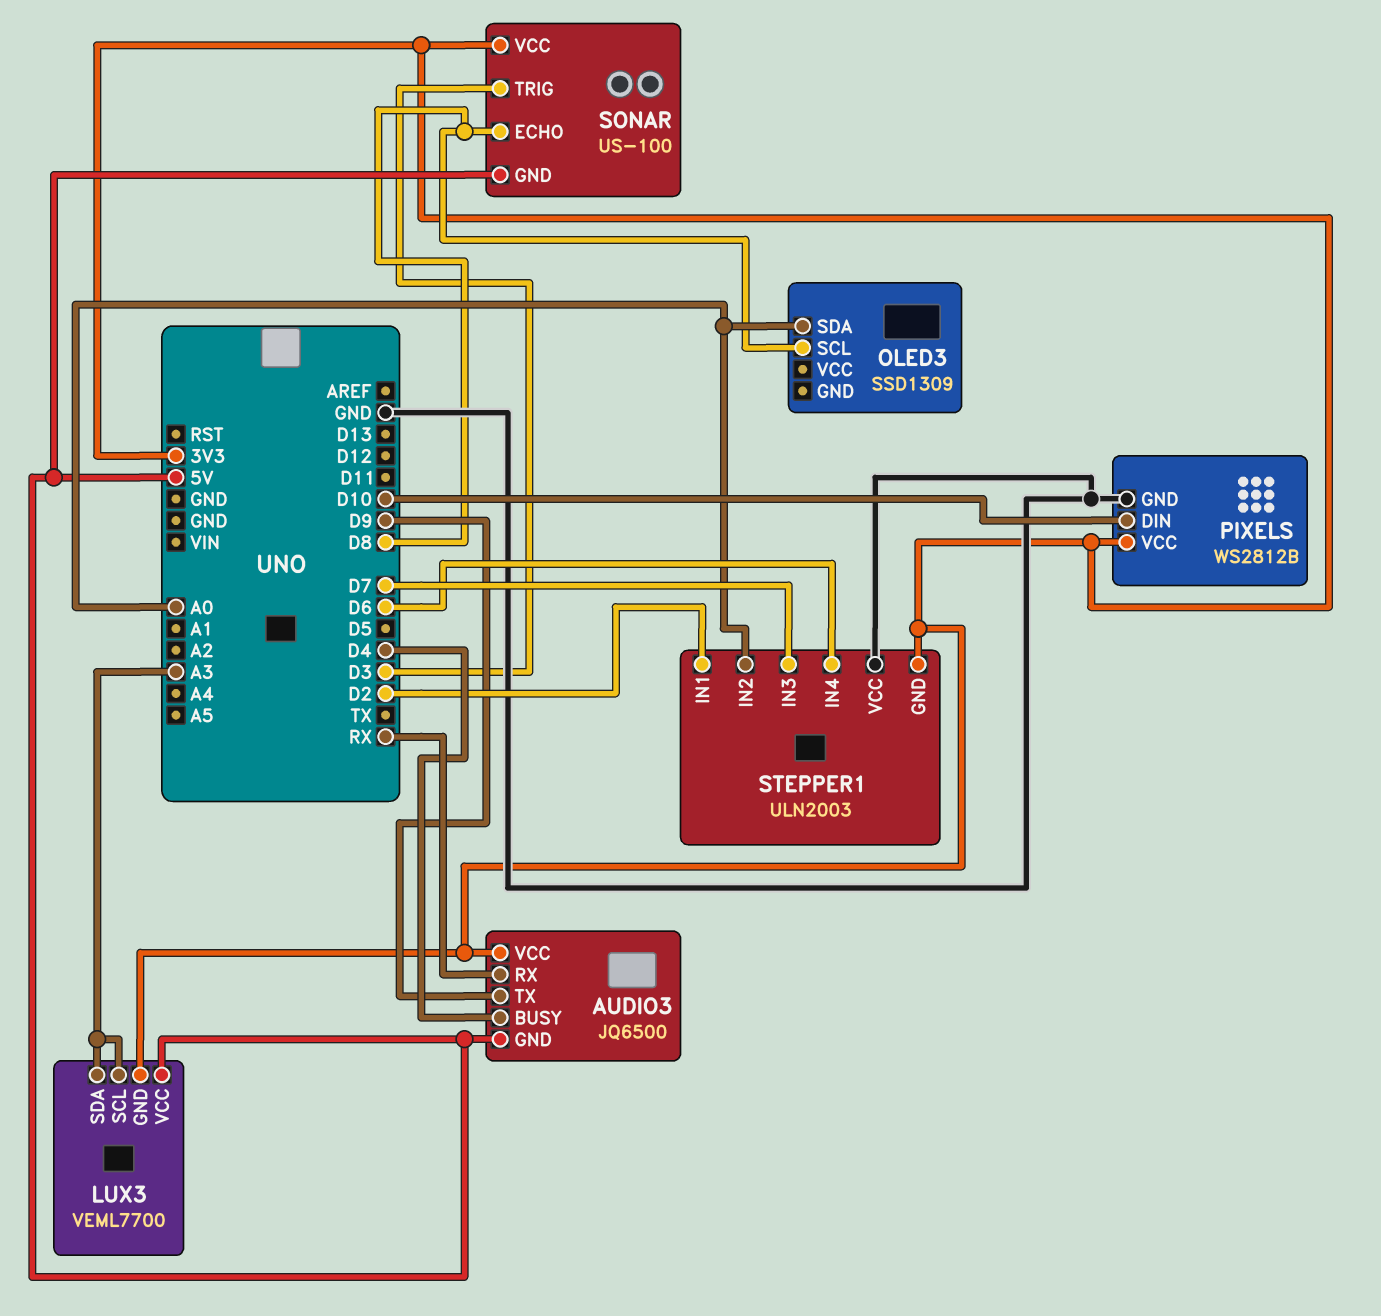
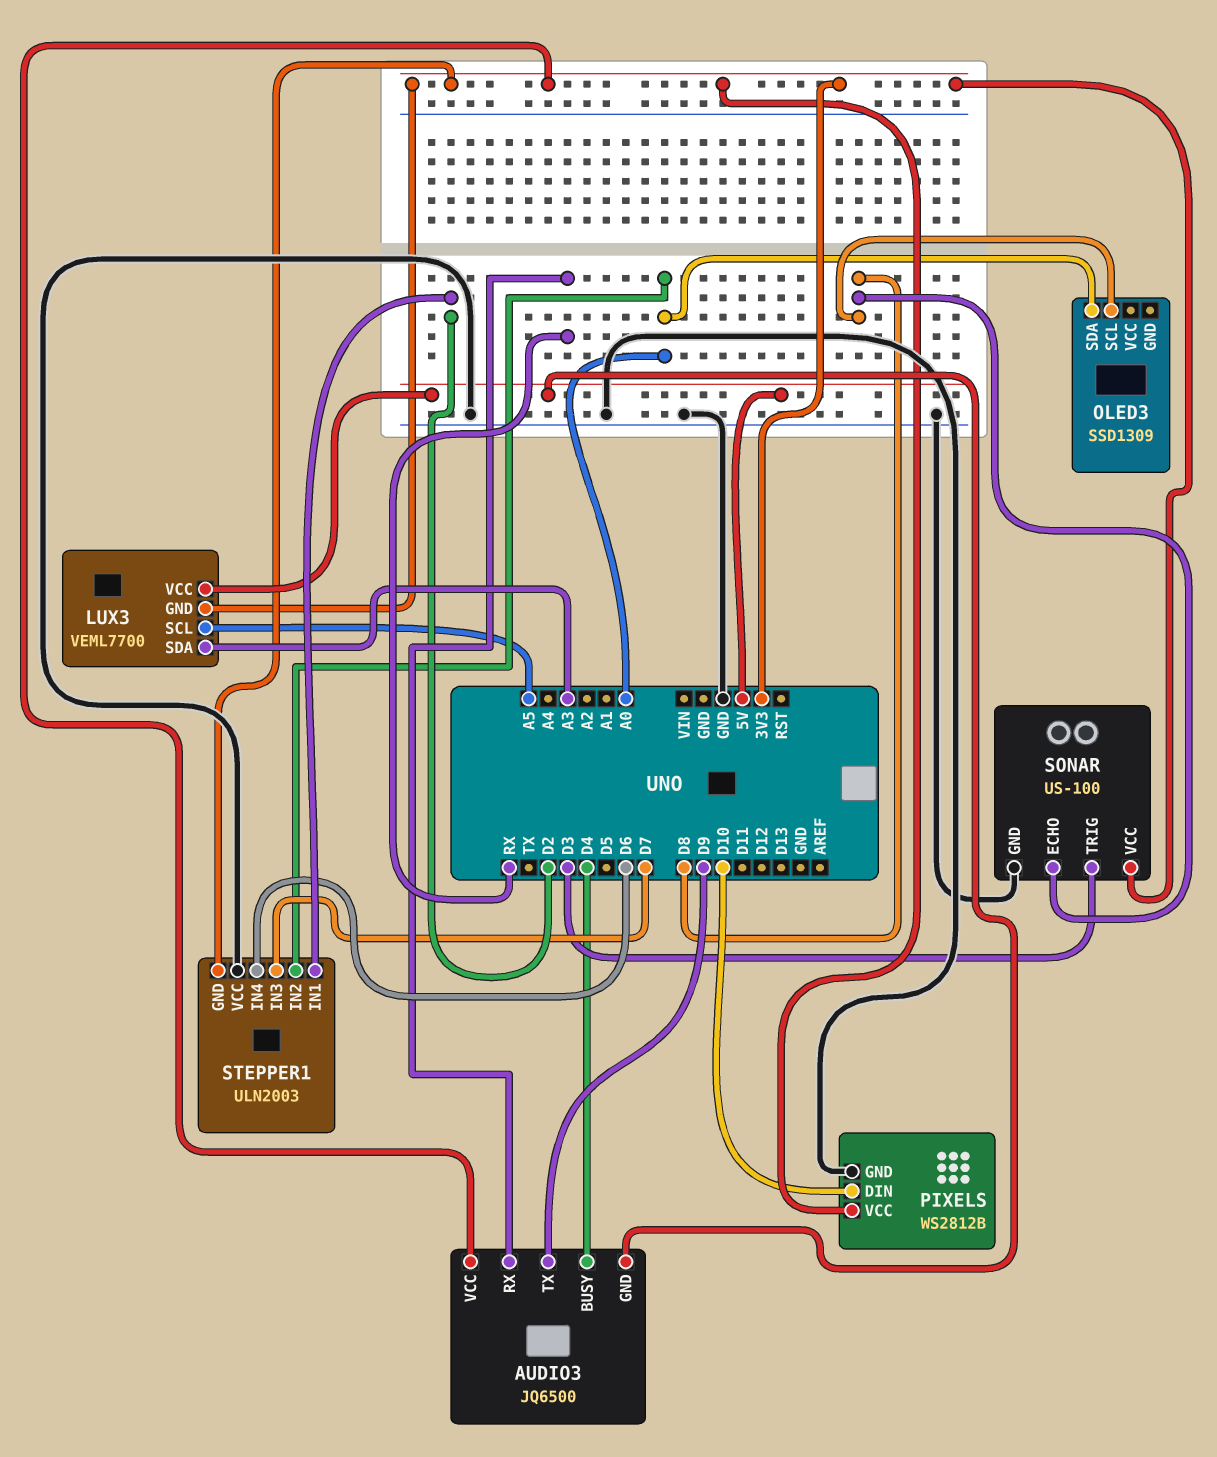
LUX3 pin SCL: A3 -> A5
SONAR pin GND: 5V -> GND

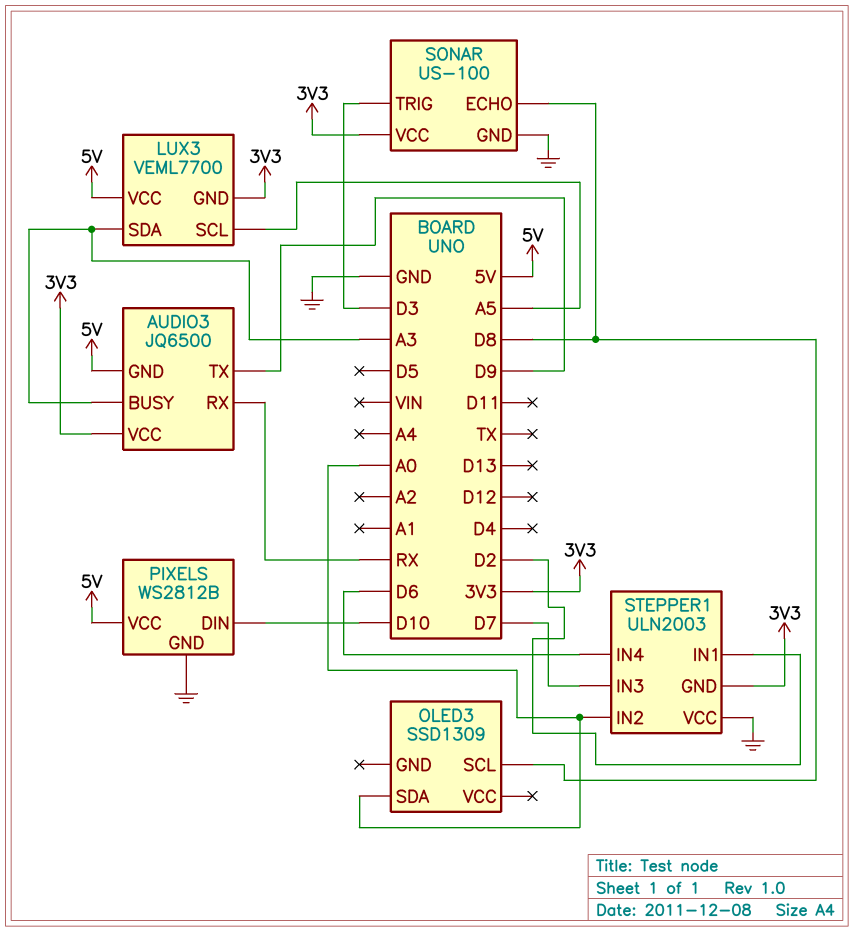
AUDIO3 pin BUSY: D4 -> A3
PIXELS pin VCC: 3V3 -> 5V

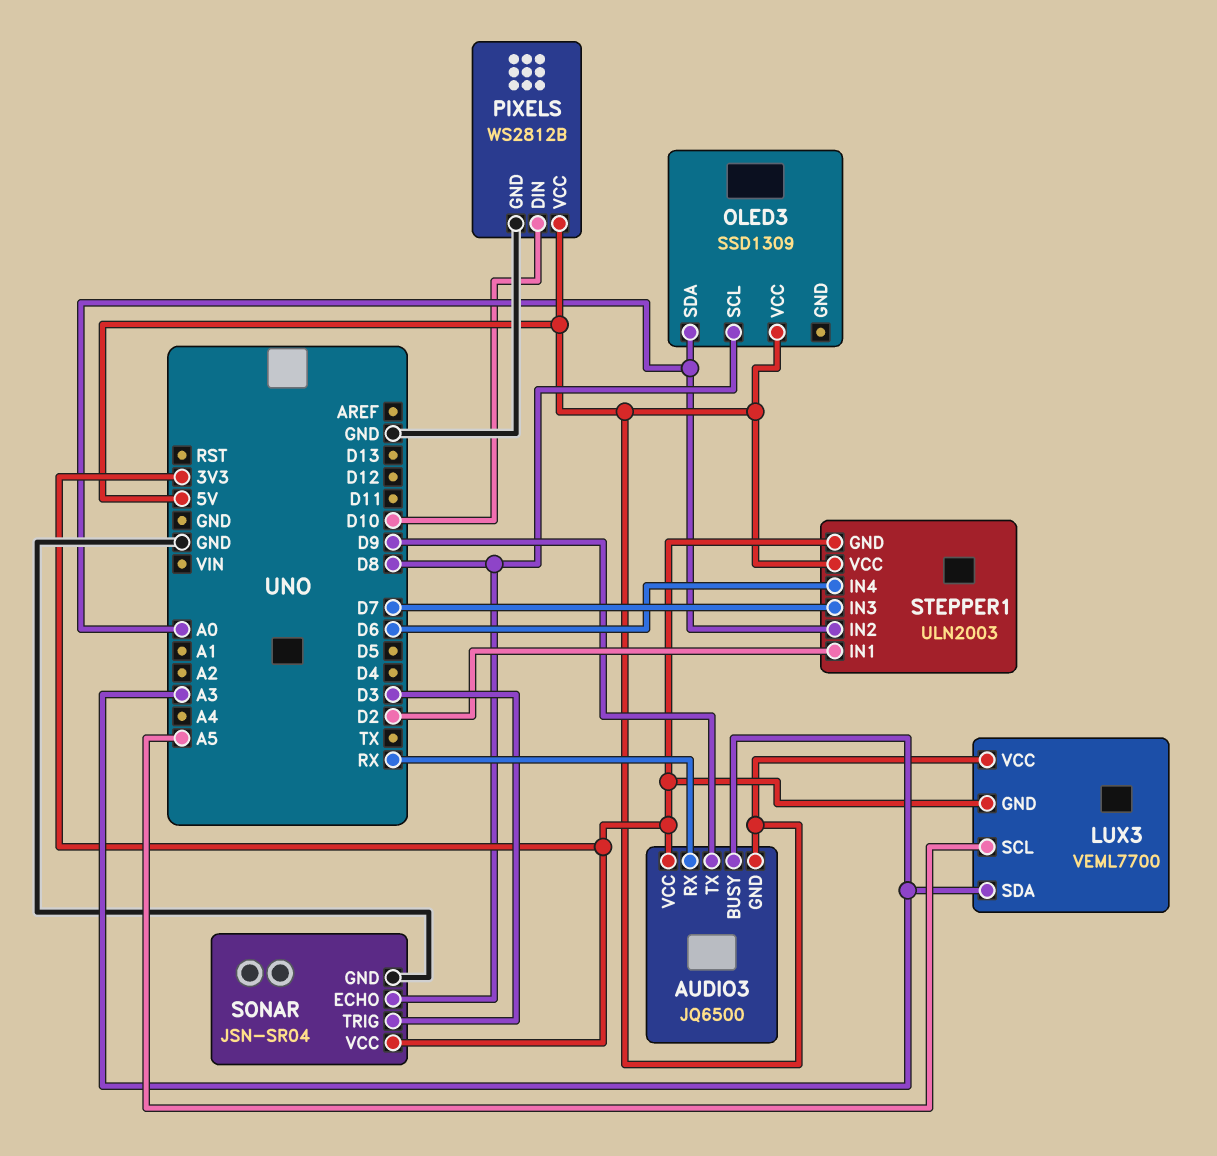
OLED3 pin VCC: none -> 5V
SONAR: US-100 -> JSN-SR04
STEPPER1 pin VCC: GND -> 5V

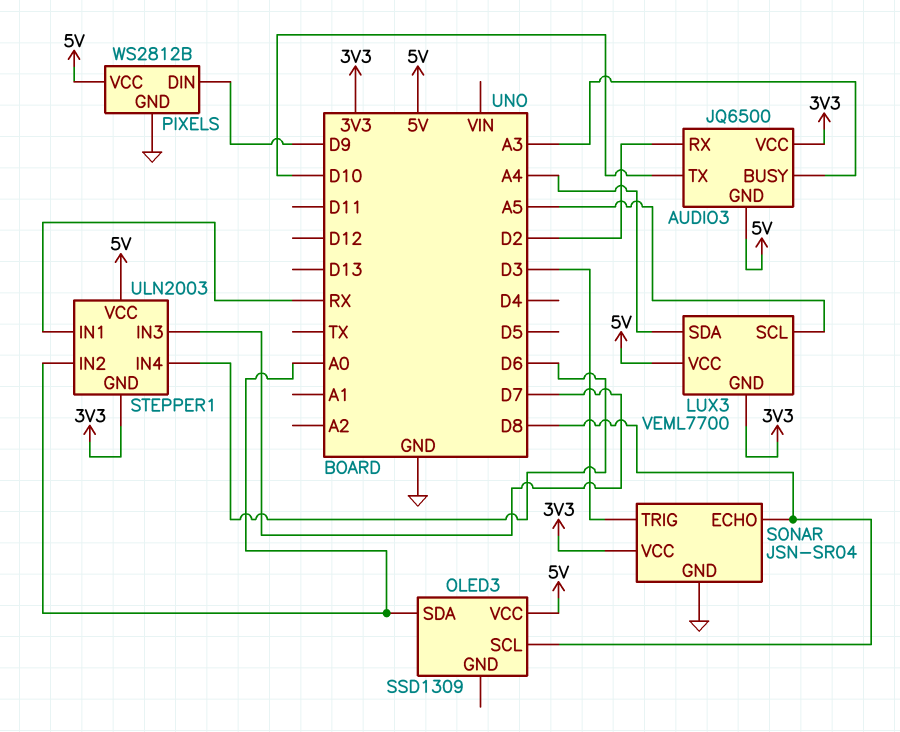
AUDIO3 pin RX: RX -> D2
AUDIO3 pin TX: D9 -> D10
LUX3 pin SDA: A3 -> A4
PIXELS pin DIN: D10 -> D9
STEPPER1 pin IN1: D2 -> RX

